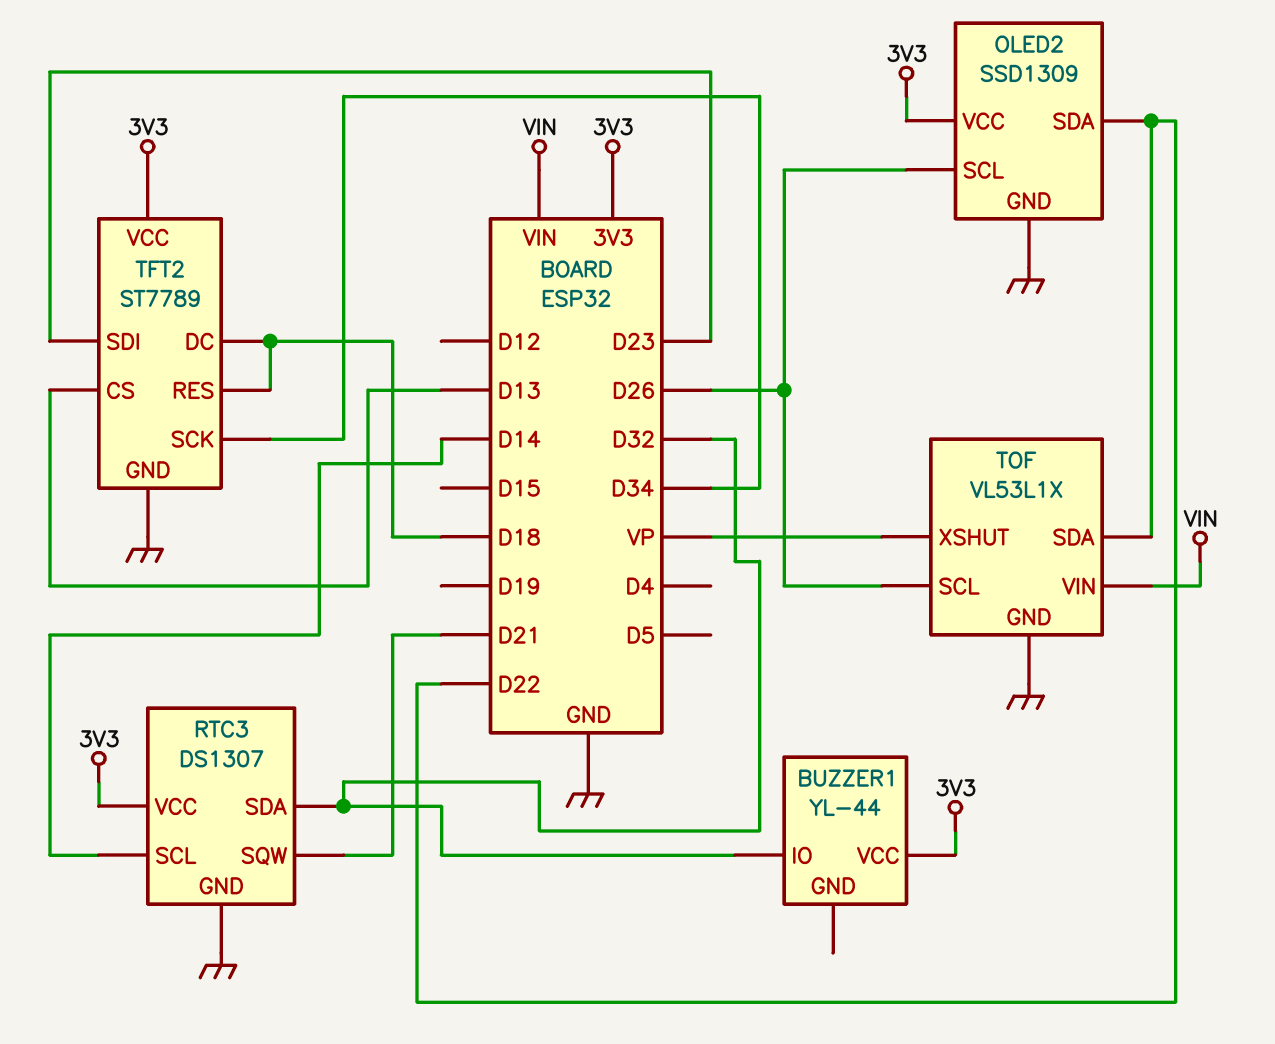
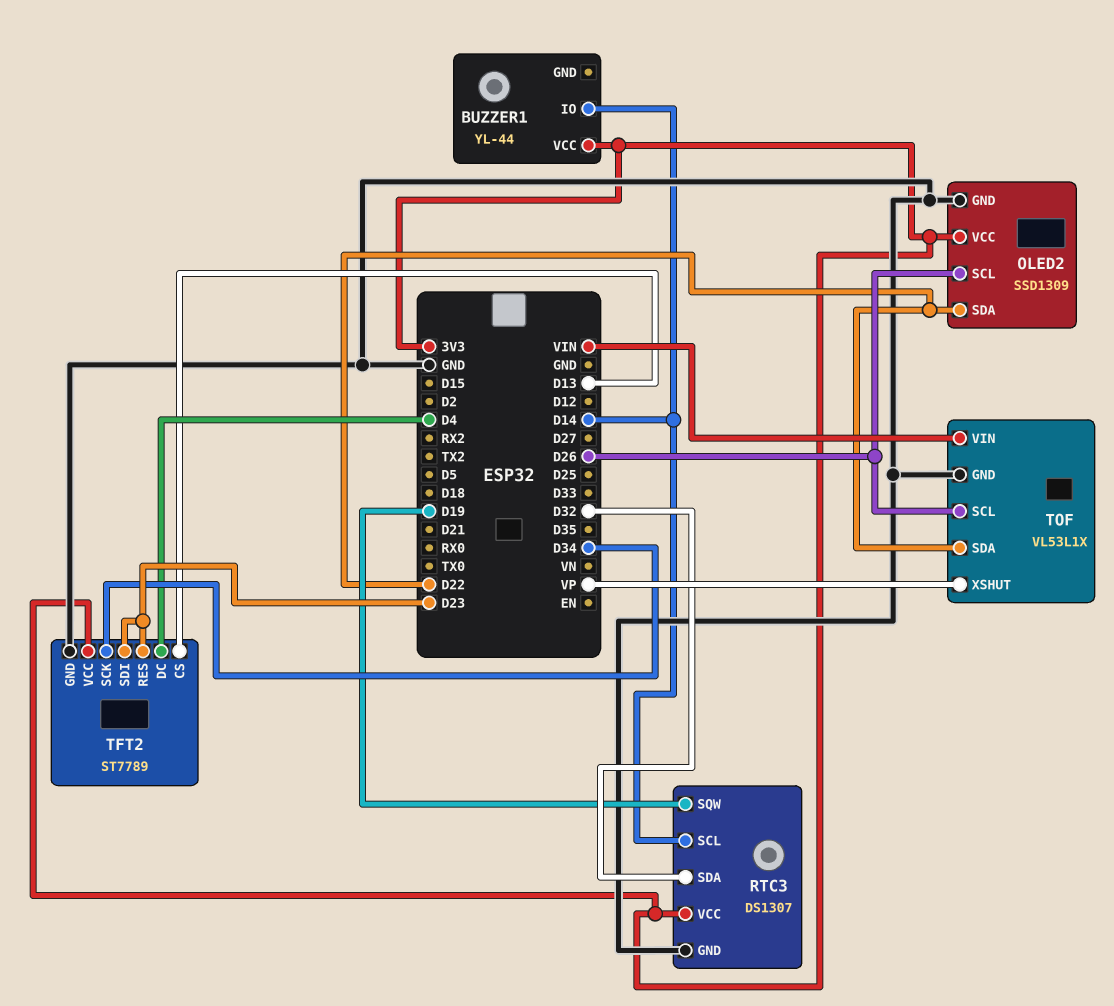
BUZZER1 pin IO: D32 -> D14
RTC3 pin SQW: D21 -> D19
TFT2 pin DC: D18 -> D4
TFT2 pin RES: D18 -> D23

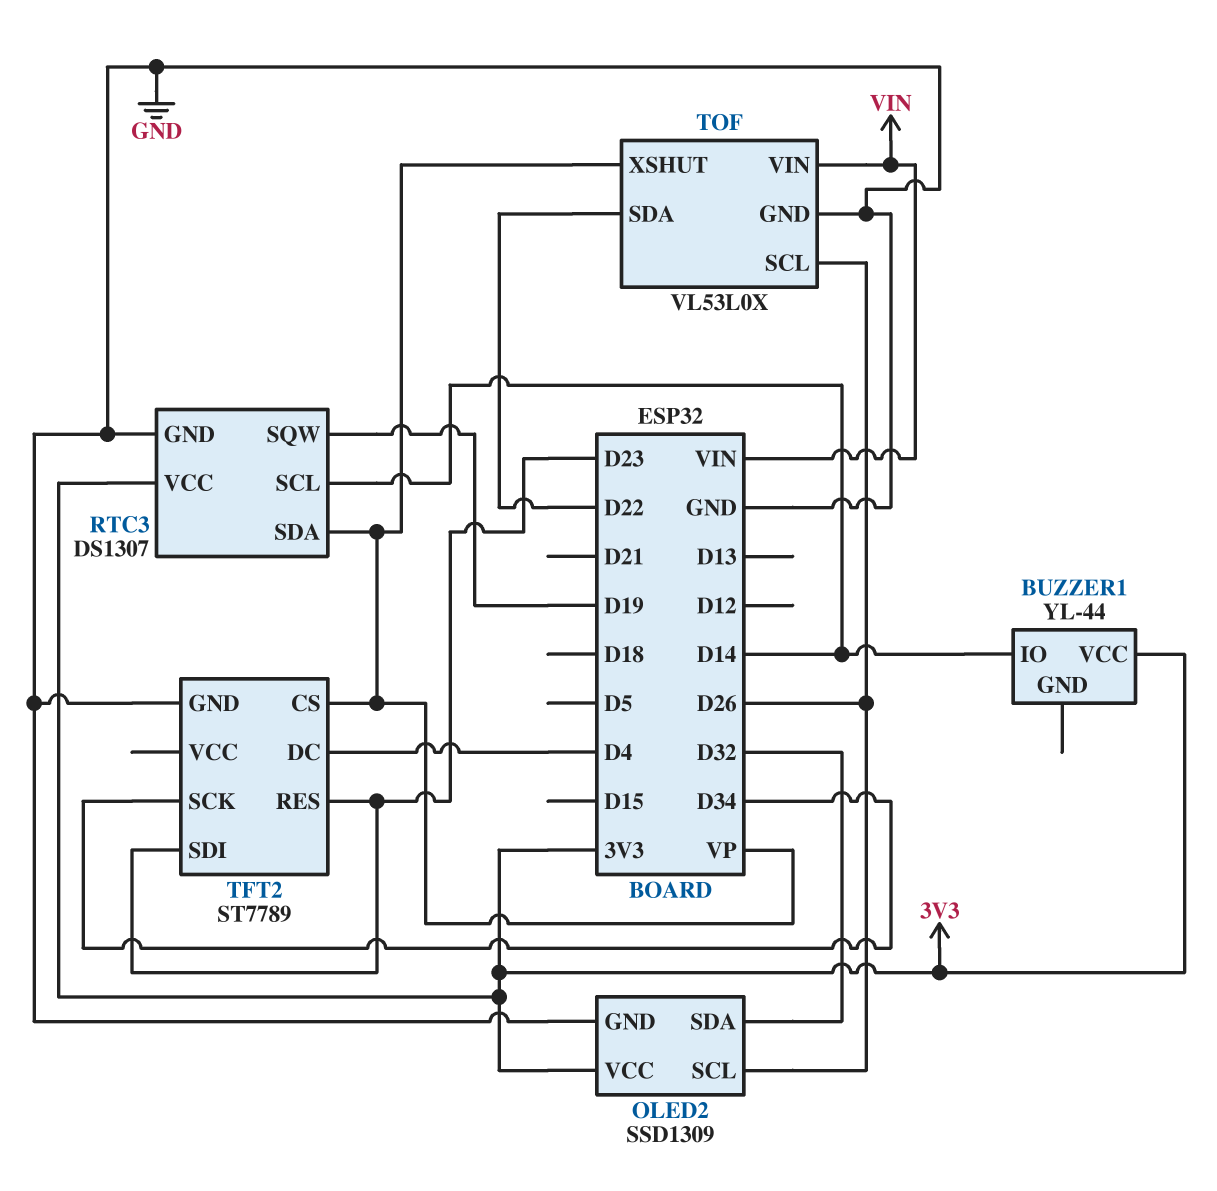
OLED2 pin SDA: D22 -> D32
RTC3 pin SDA: D32 -> VP
TFT2 pin CS: D13 -> VP
TFT2 pin VCC: 3V3 -> none
TOF: VL53L1X -> VL53L0X

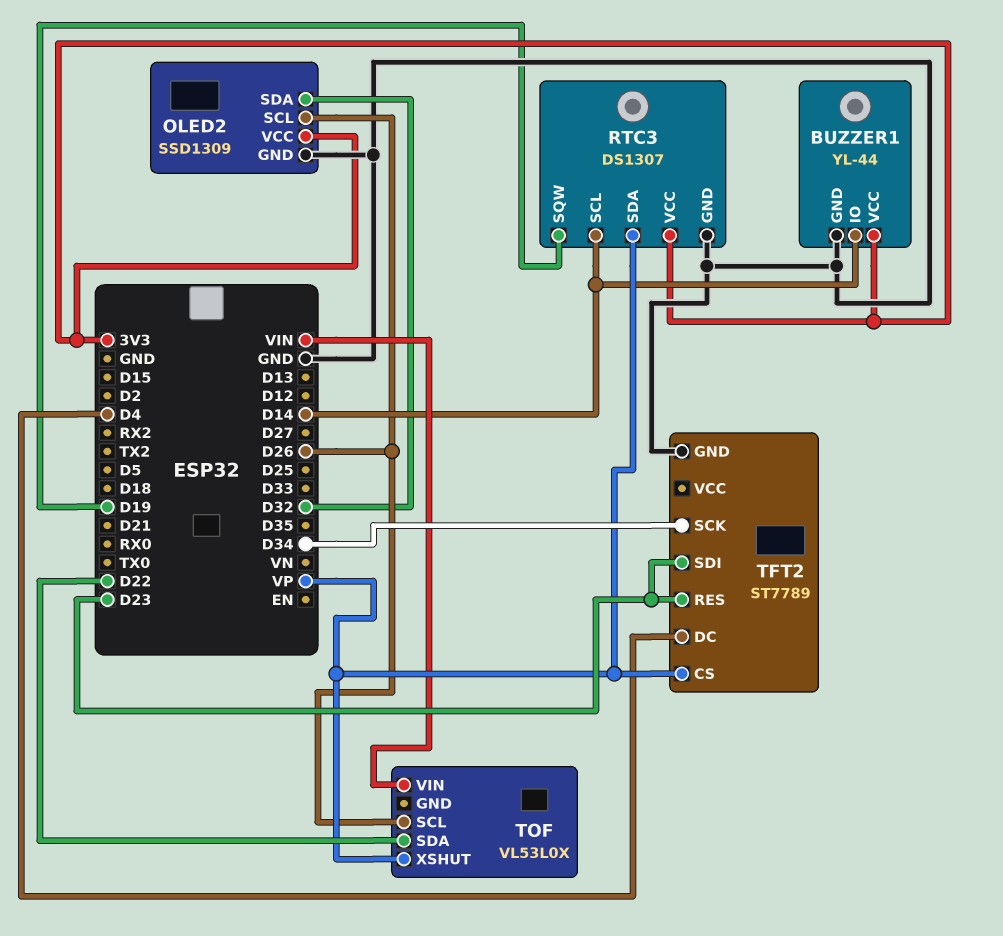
BUZZER1 pin GND: none -> GND
TOF pin GND: GND -> none

